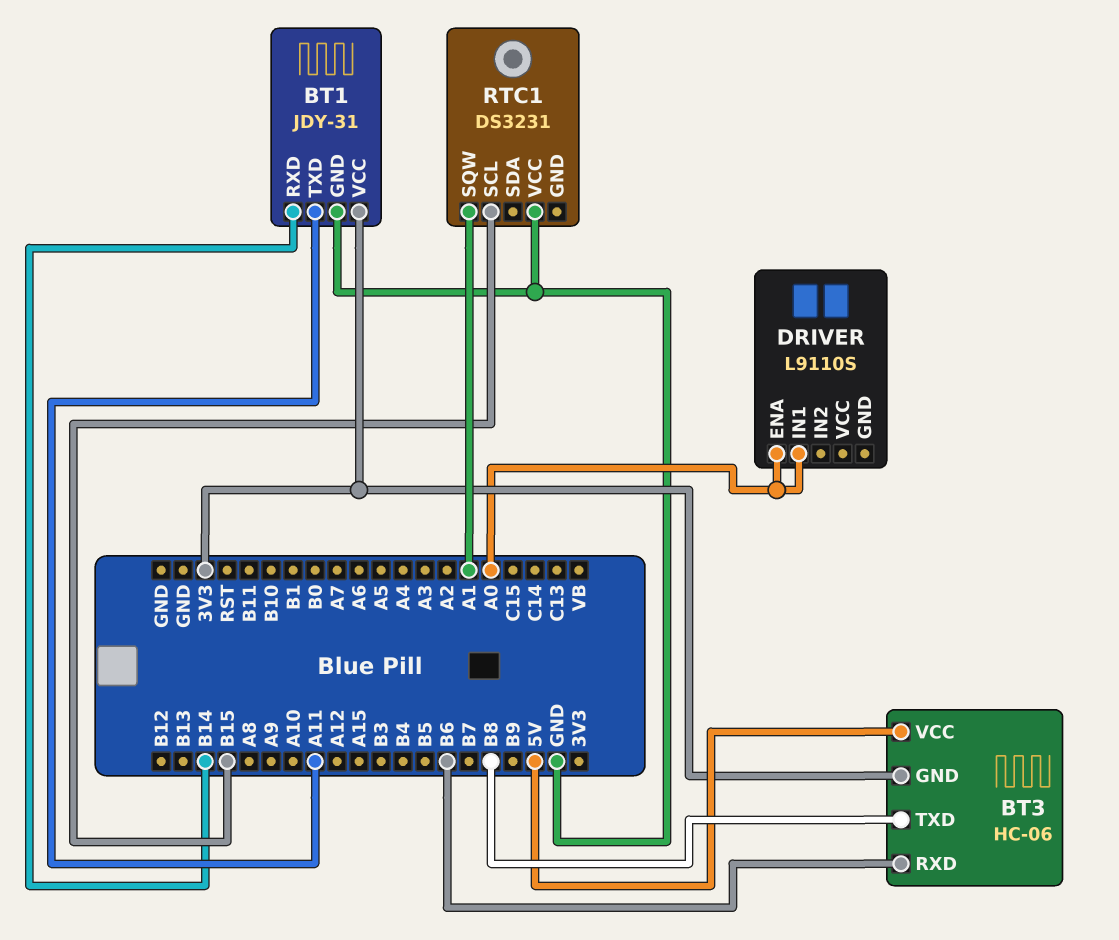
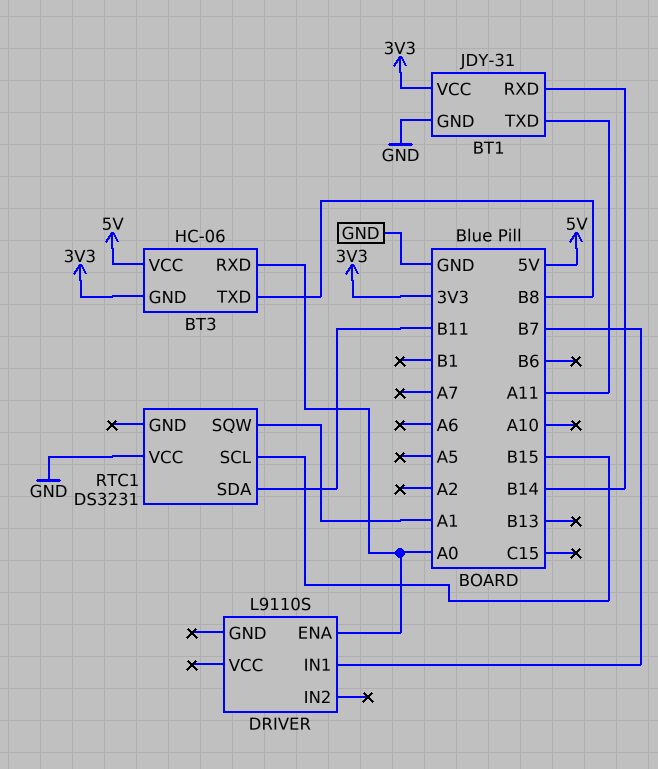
BT3 pin RXD: B6 -> A0
DRIVER pin IN1: A0 -> B7
RTC1 pin SDA: none -> B11

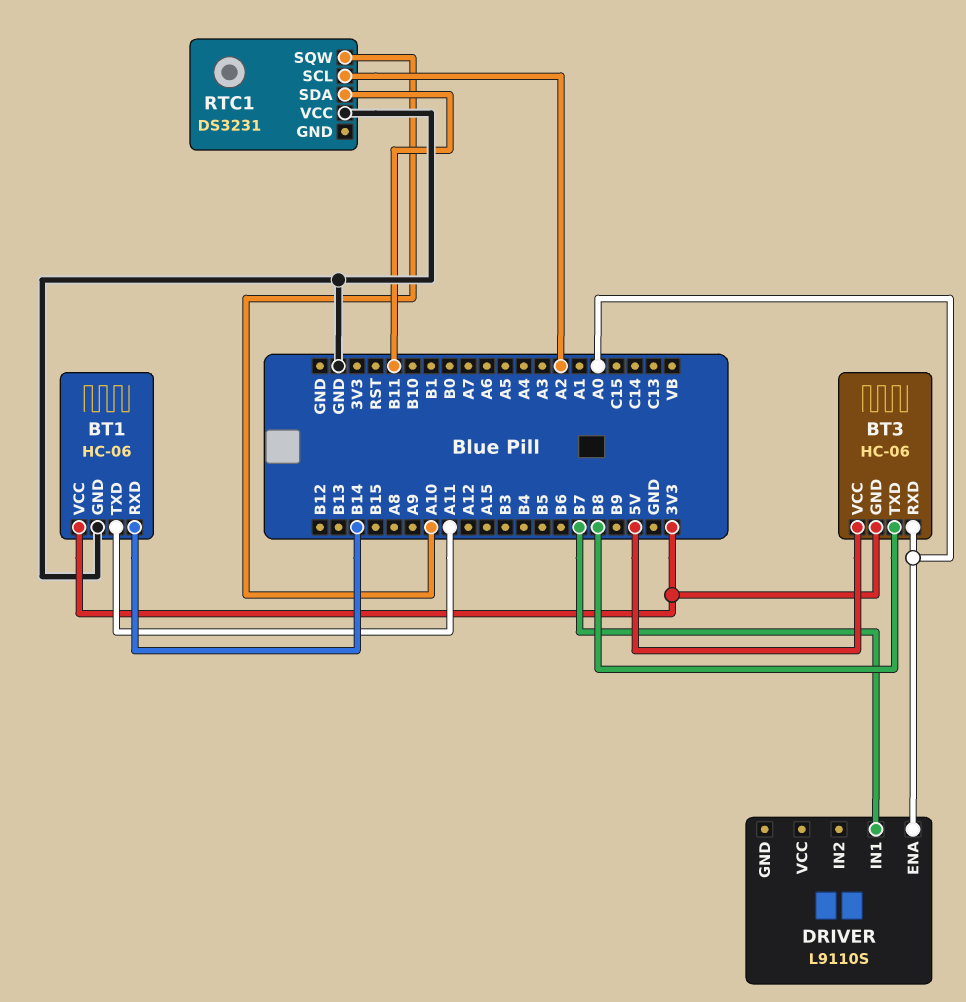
BT1: JDY-31 -> HC-06
RTC1 pin SCL: B15 -> A2
RTC1 pin SQW: A1 -> A10

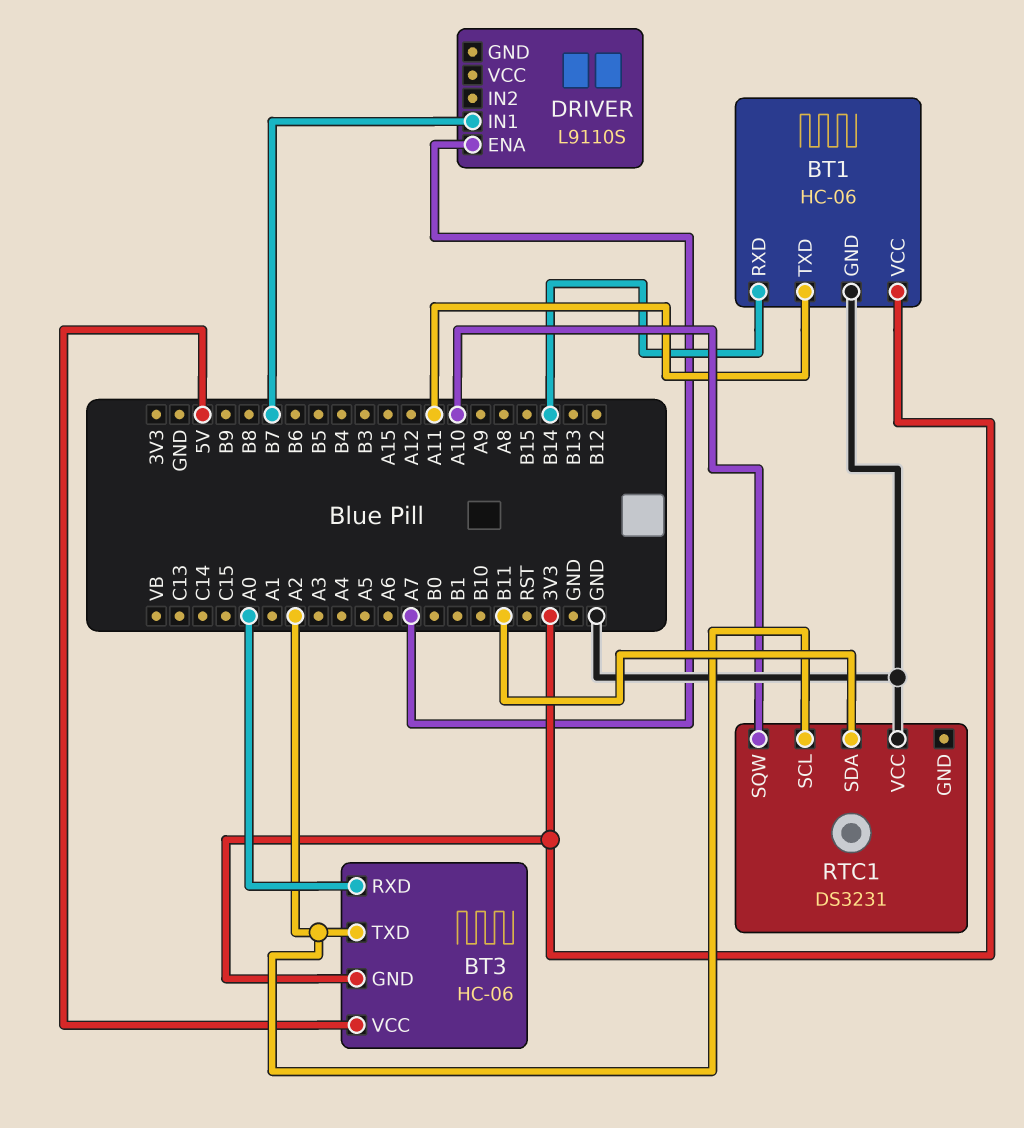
BT3 pin TXD: B8 -> A2
DRIVER pin ENA: A0 -> A7

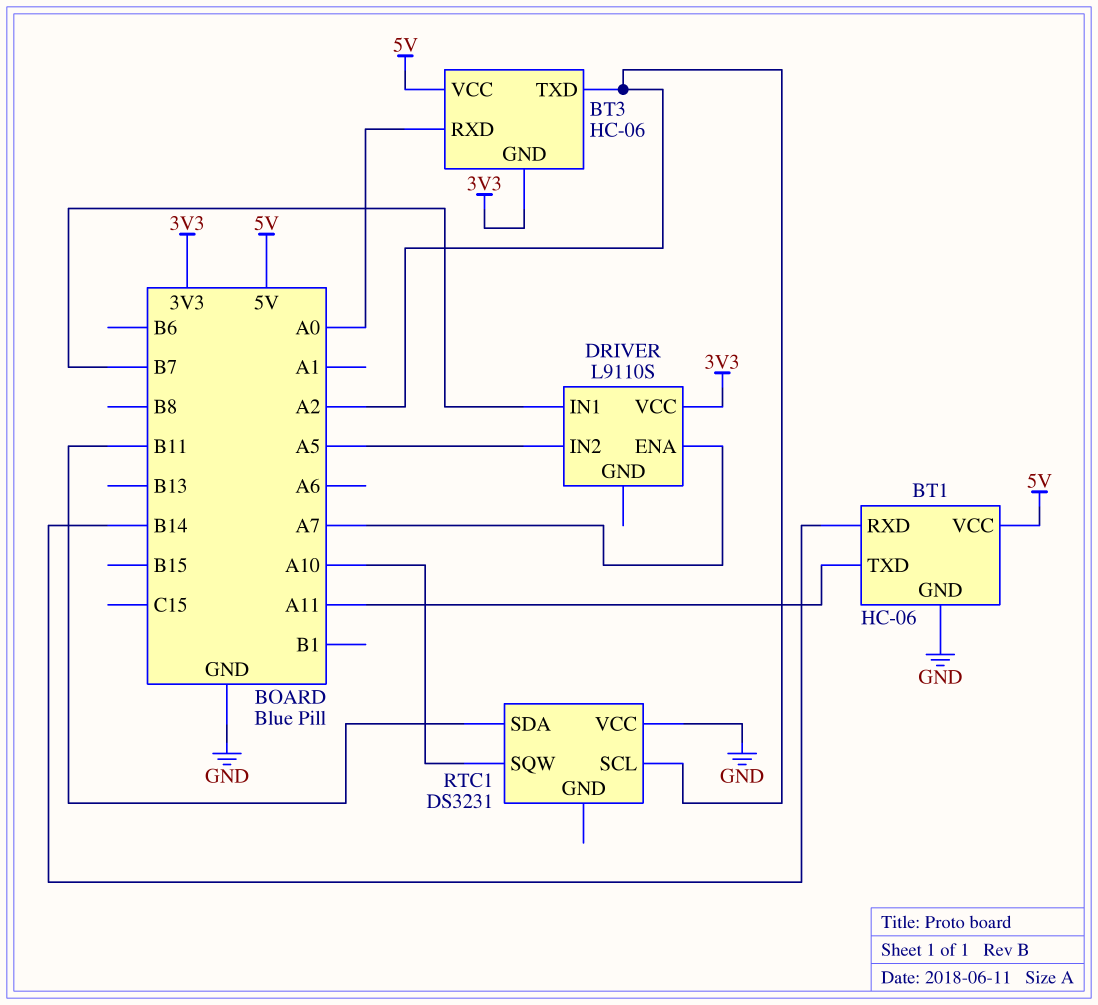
BT1 pin VCC: 3V3 -> 5V
DRIVER pin IN2: none -> A5
DRIVER pin VCC: none -> 3V3

